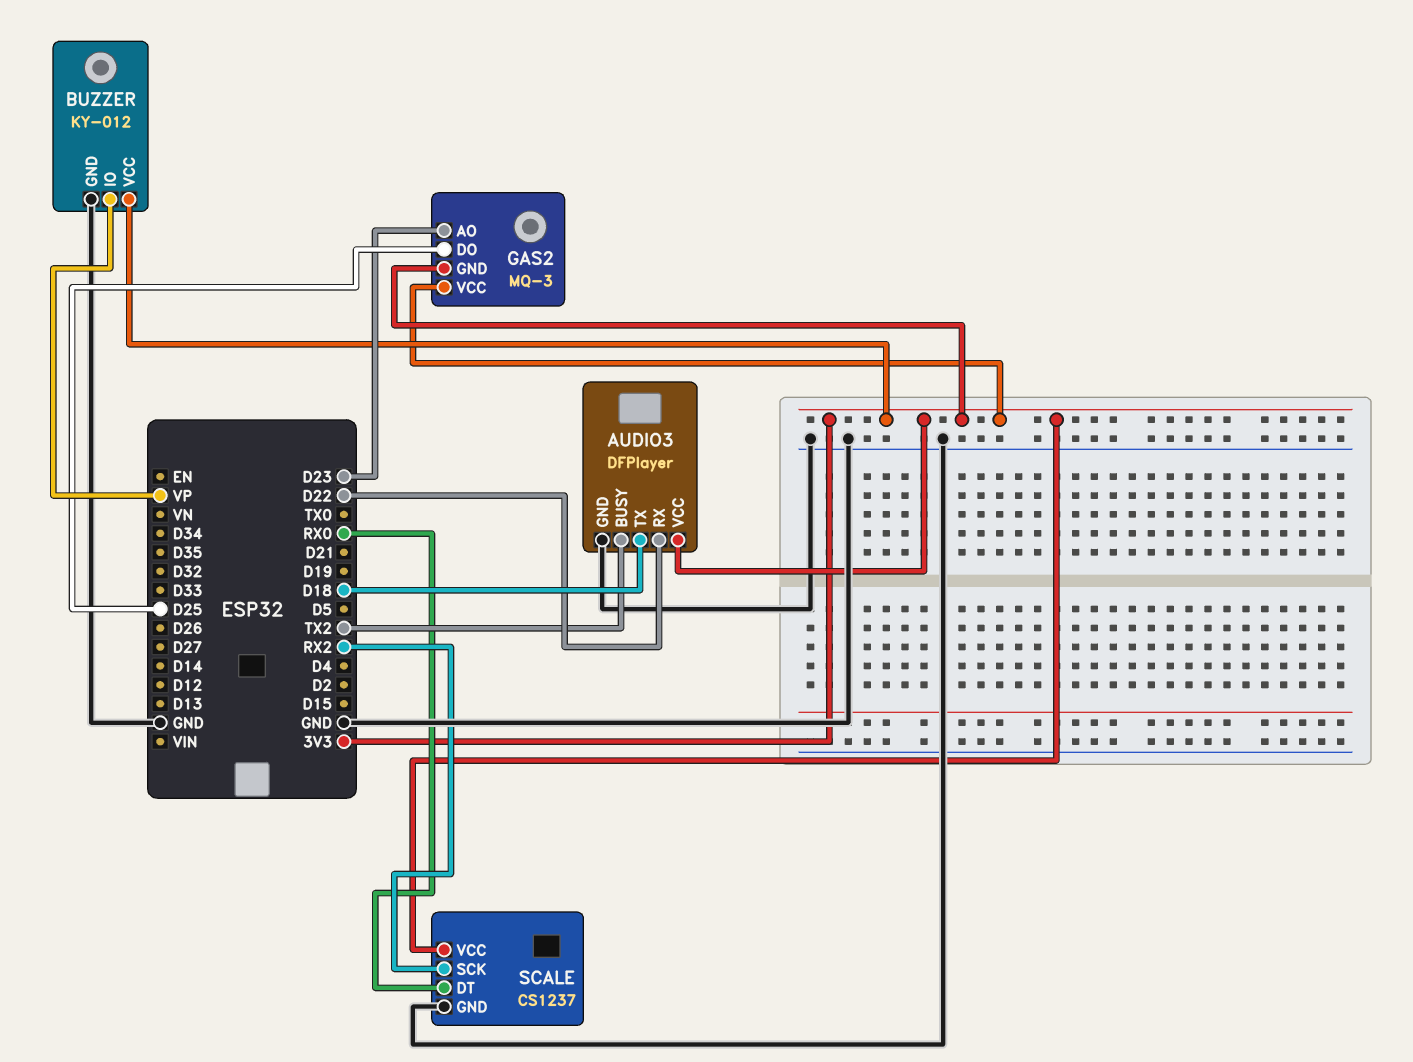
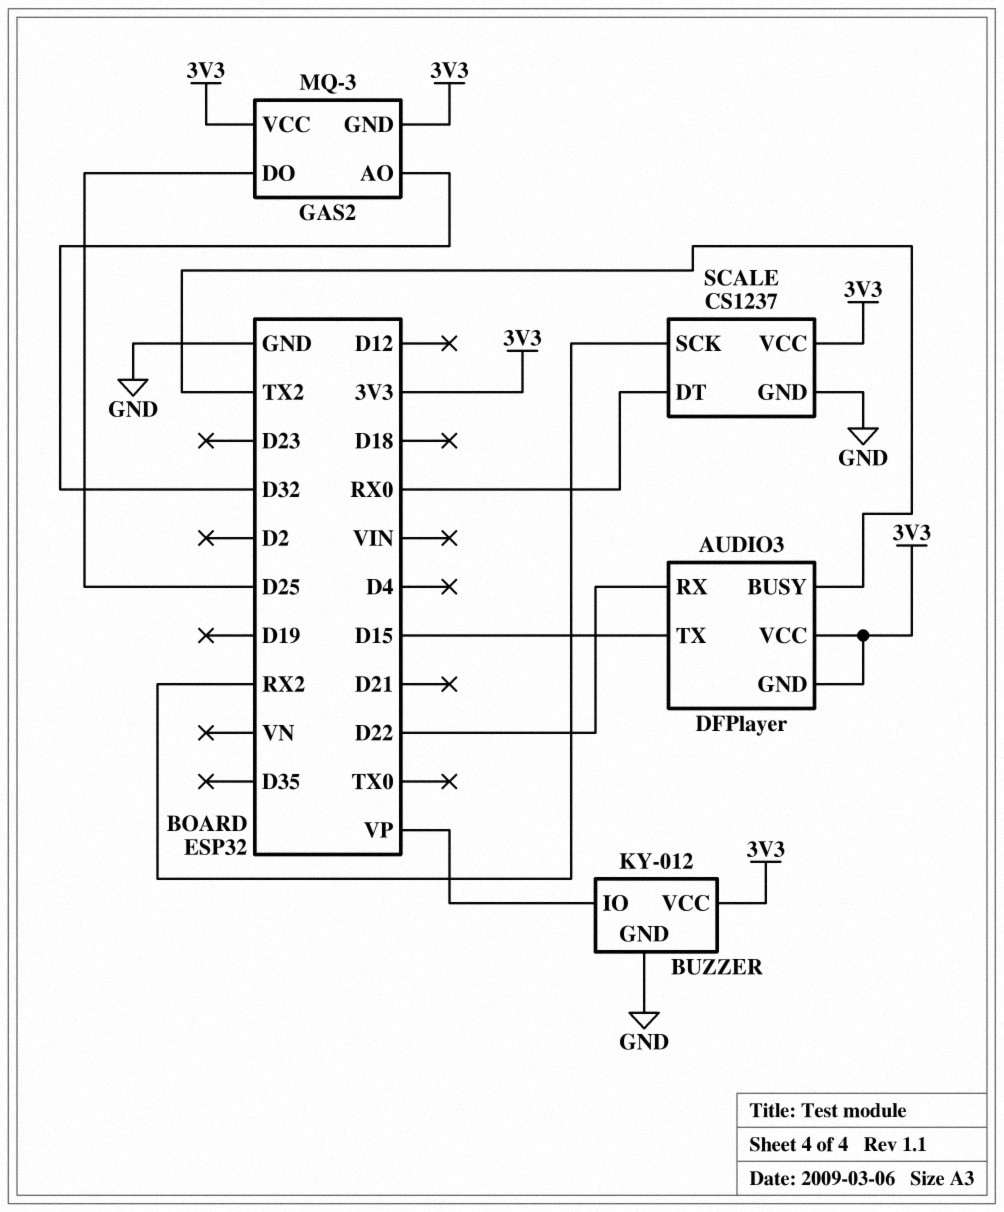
AUDIO3 pin GND: GND -> 3V3
AUDIO3 pin TX: D18 -> D15
GAS2 pin AO: D23 -> D32

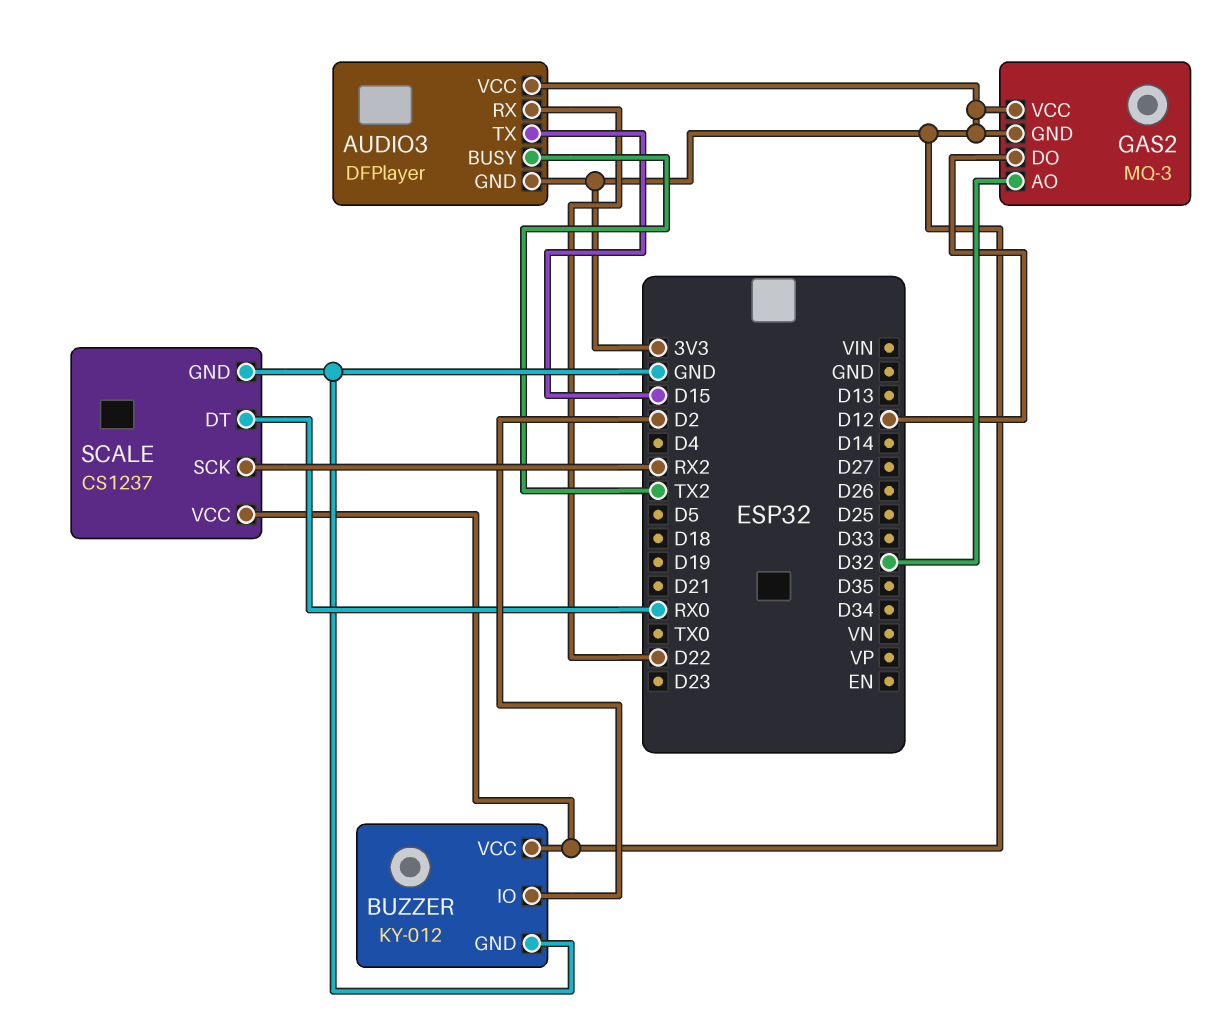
BUZZER pin IO: VP -> D2
GAS2 pin DO: D25 -> D12

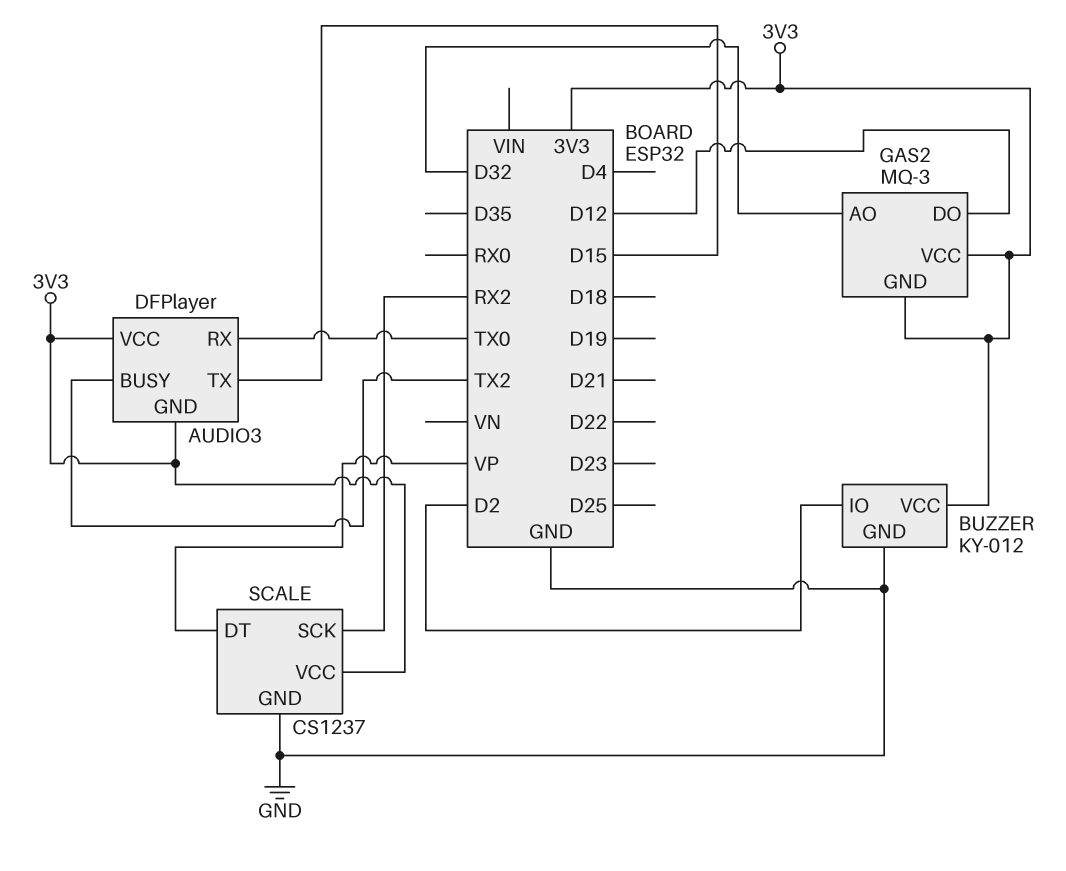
AUDIO3 pin RX: D22 -> TX0
SCALE pin DT: RX0 -> VP

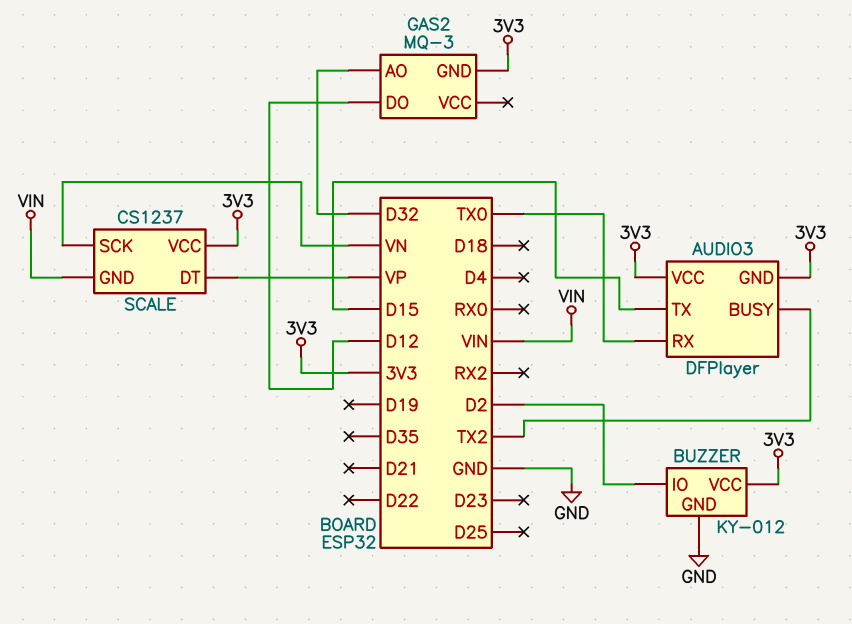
GAS2 pin VCC: 3V3 -> none
SCALE pin GND: GND -> VIN
SCALE pin SCK: RX2 -> VN

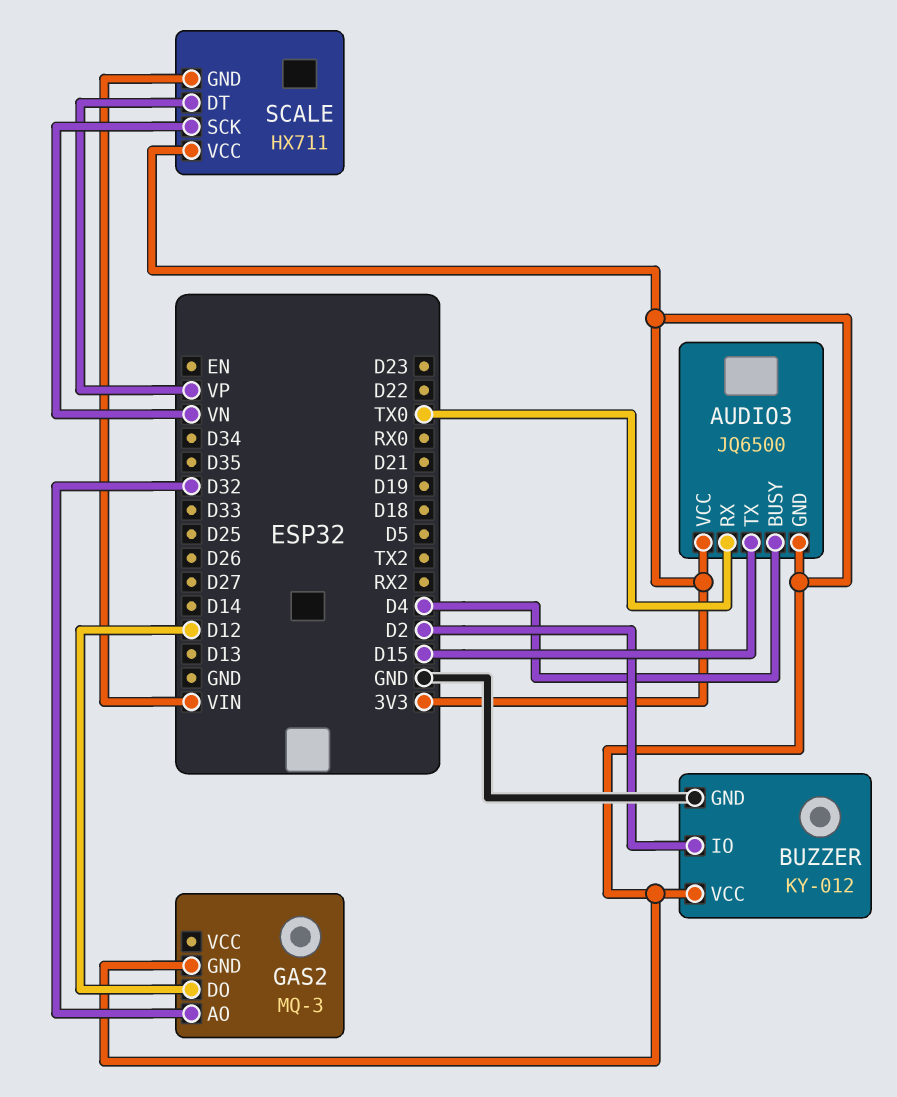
AUDIO3: DFPlayer -> JQ6500
AUDIO3 pin BUSY: TX2 -> D4
SCALE: CS1237 -> HX711

